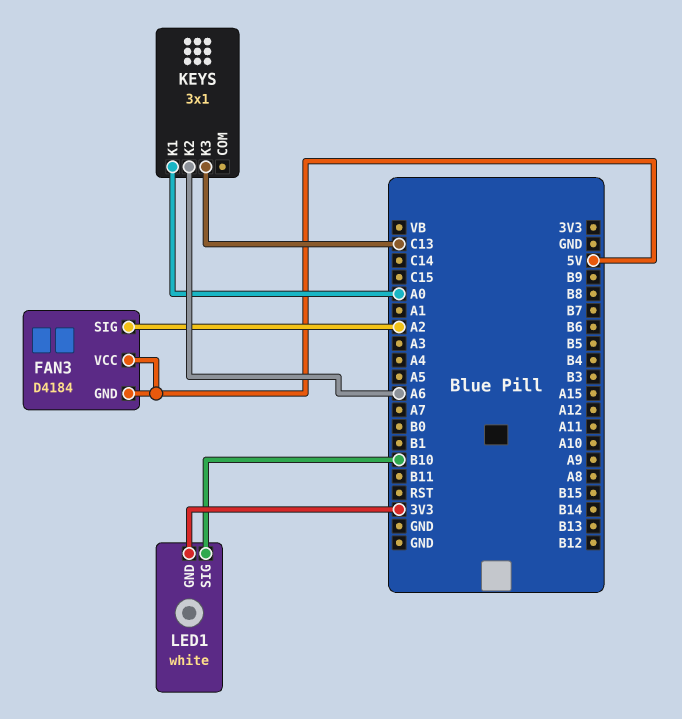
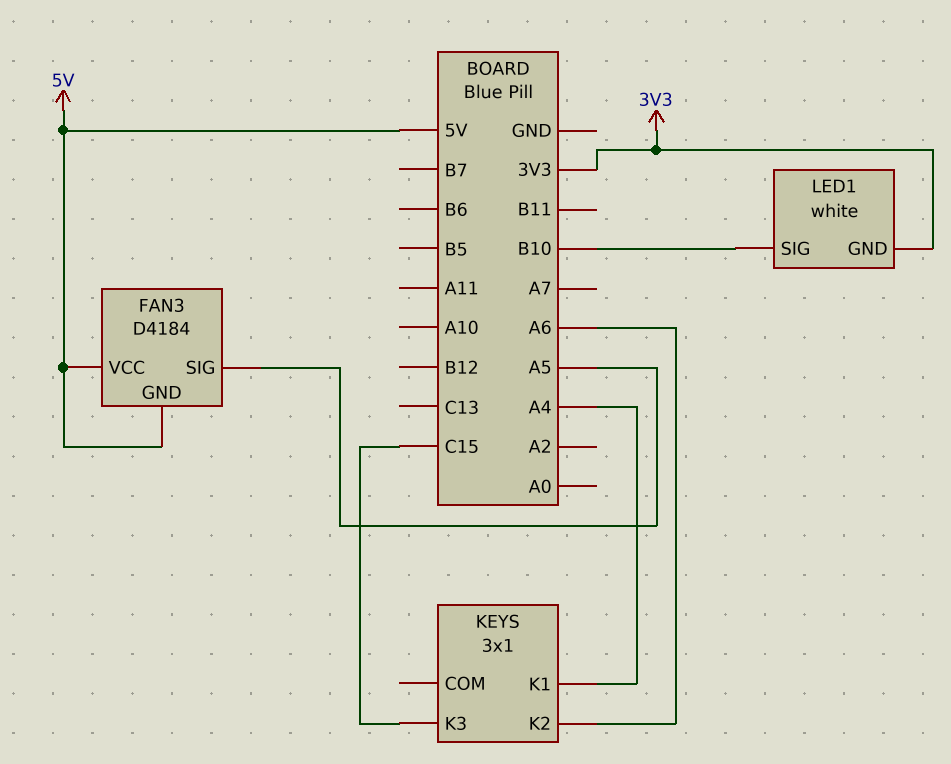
FAN3 pin SIG: A2 -> A5
KEYS pin K1: A0 -> A4
KEYS pin K3: C13 -> C15

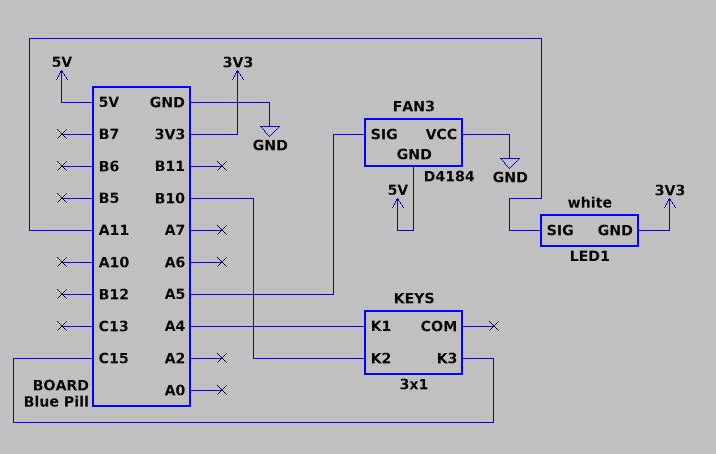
FAN3 pin VCC: 5V -> GND
KEYS pin K2: A6 -> B10
LED1 pin SIG: B10 -> A11

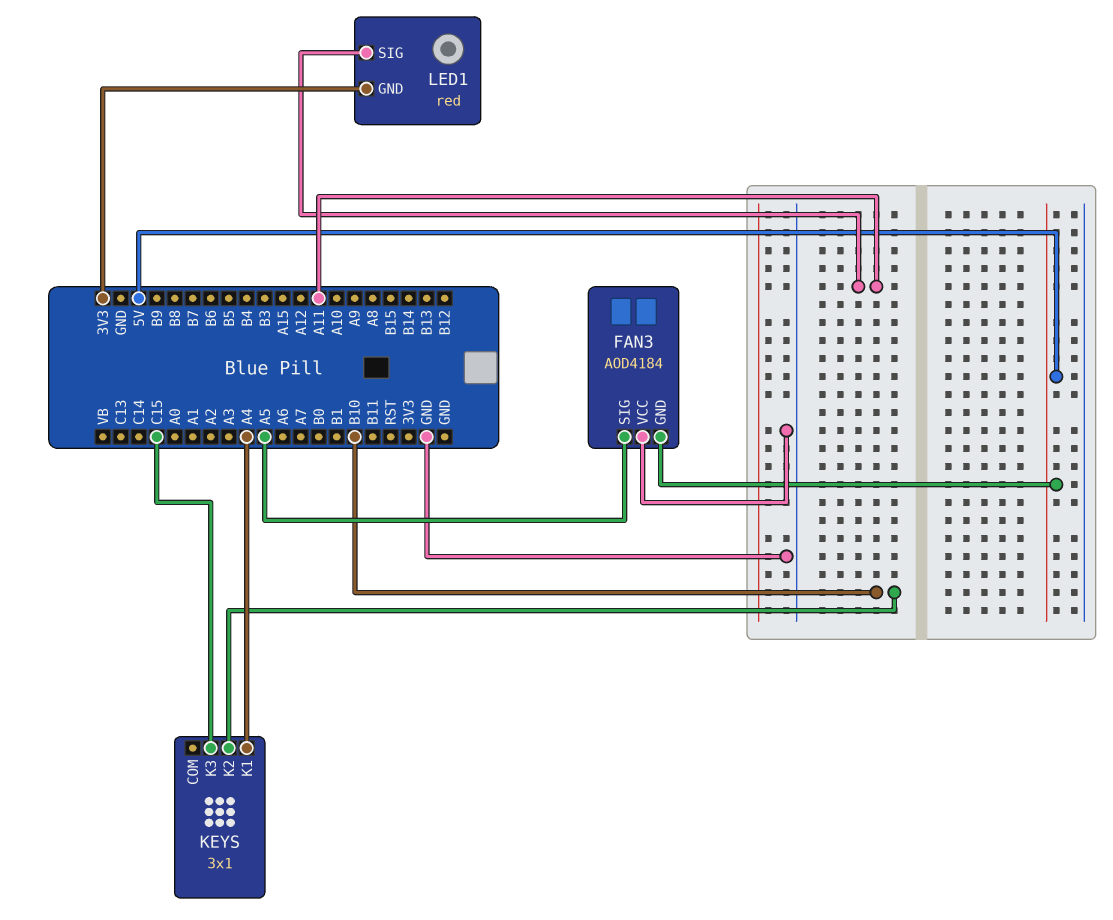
FAN3: D4184 -> AOD4184
LED1: white -> red

